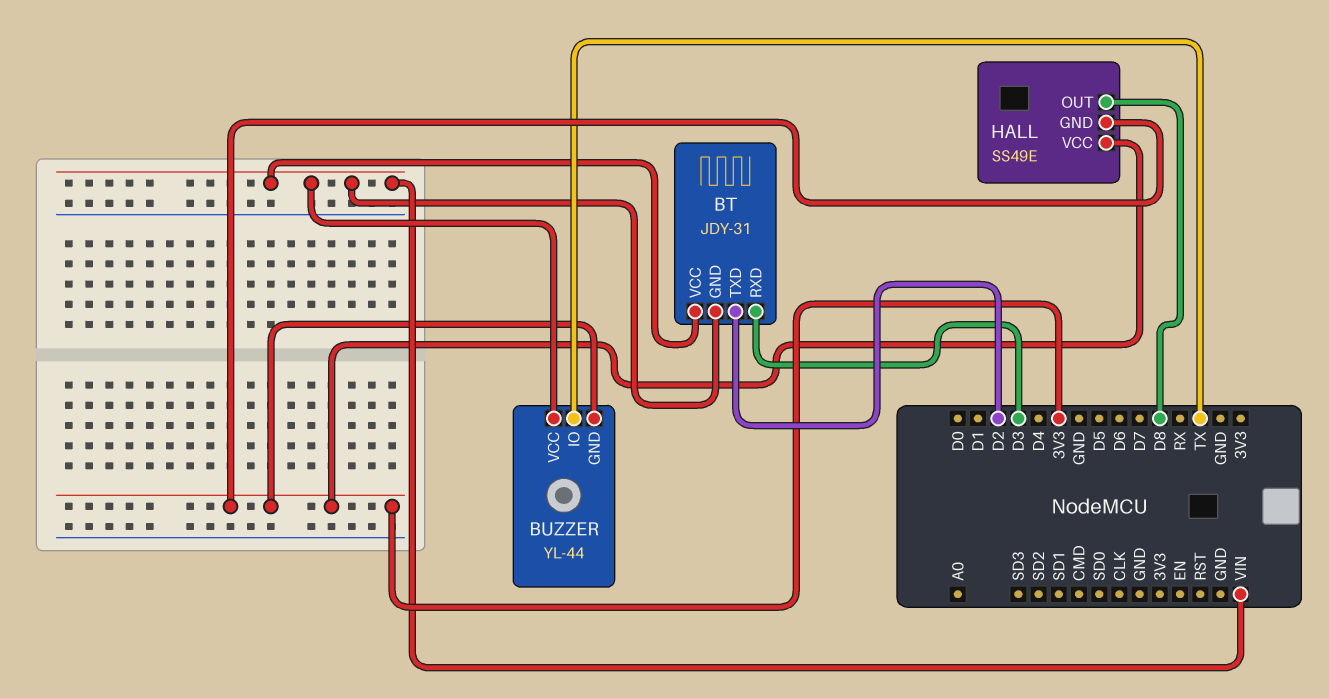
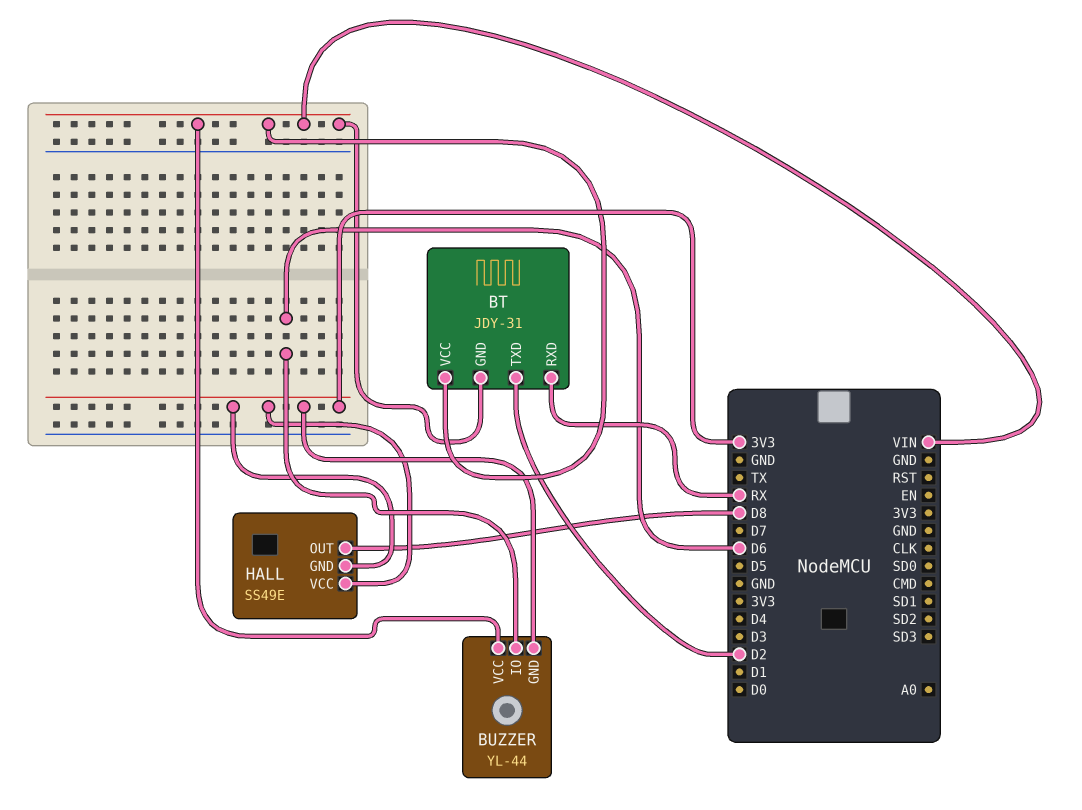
BT pin RXD: D3 -> RX
BUZZER pin IO: TX -> D6

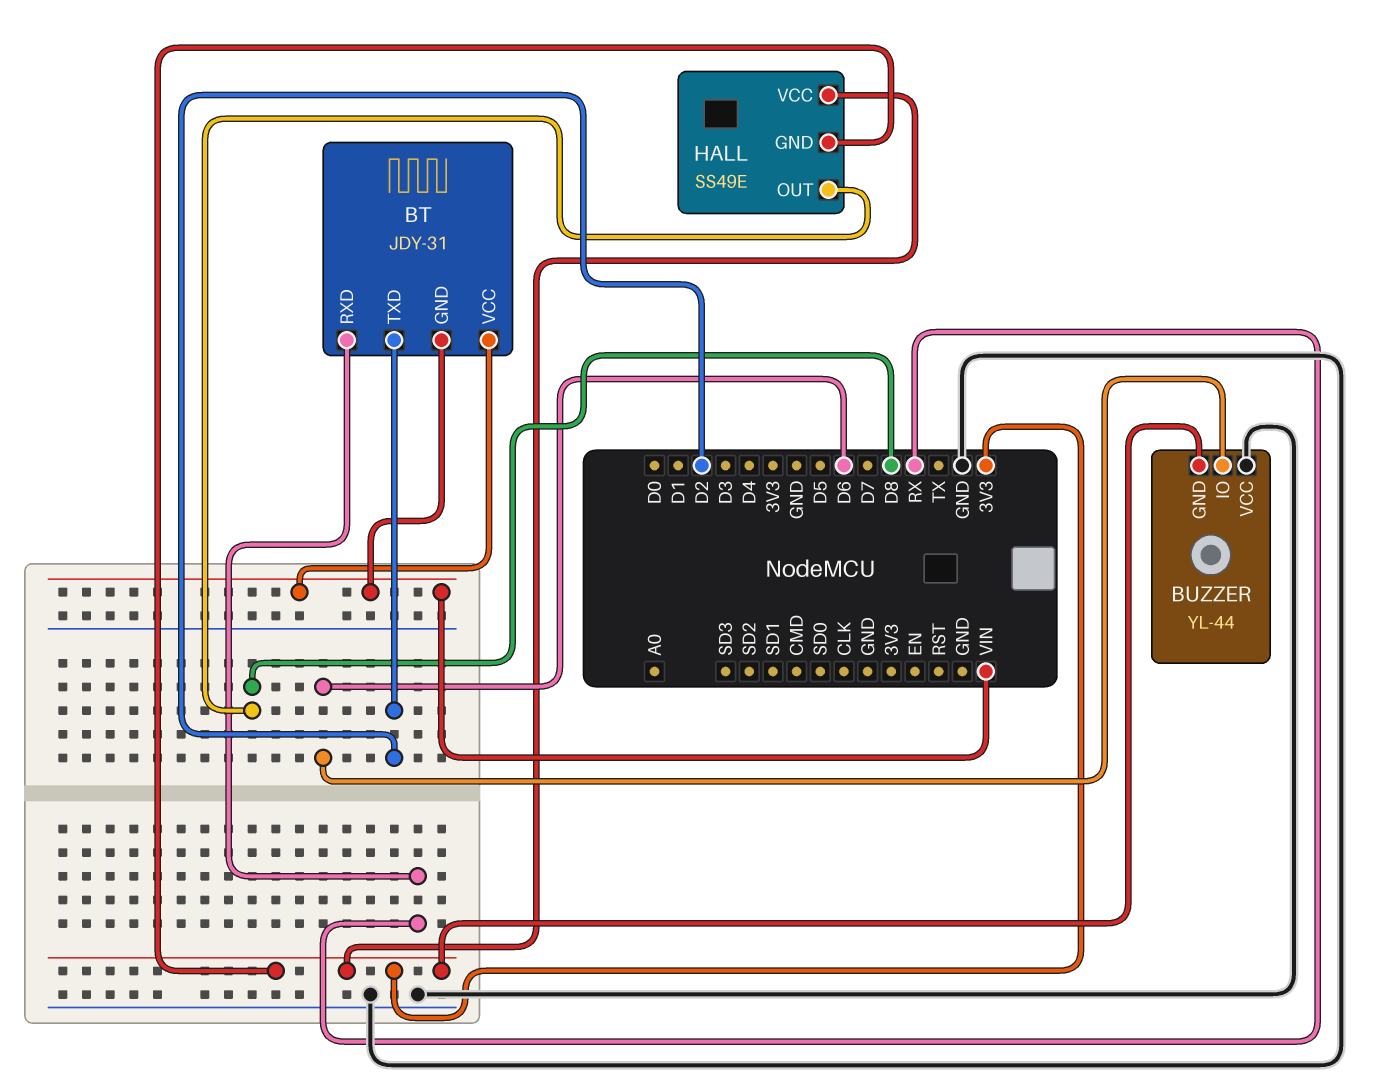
BUZZER pin VCC: VIN -> GND

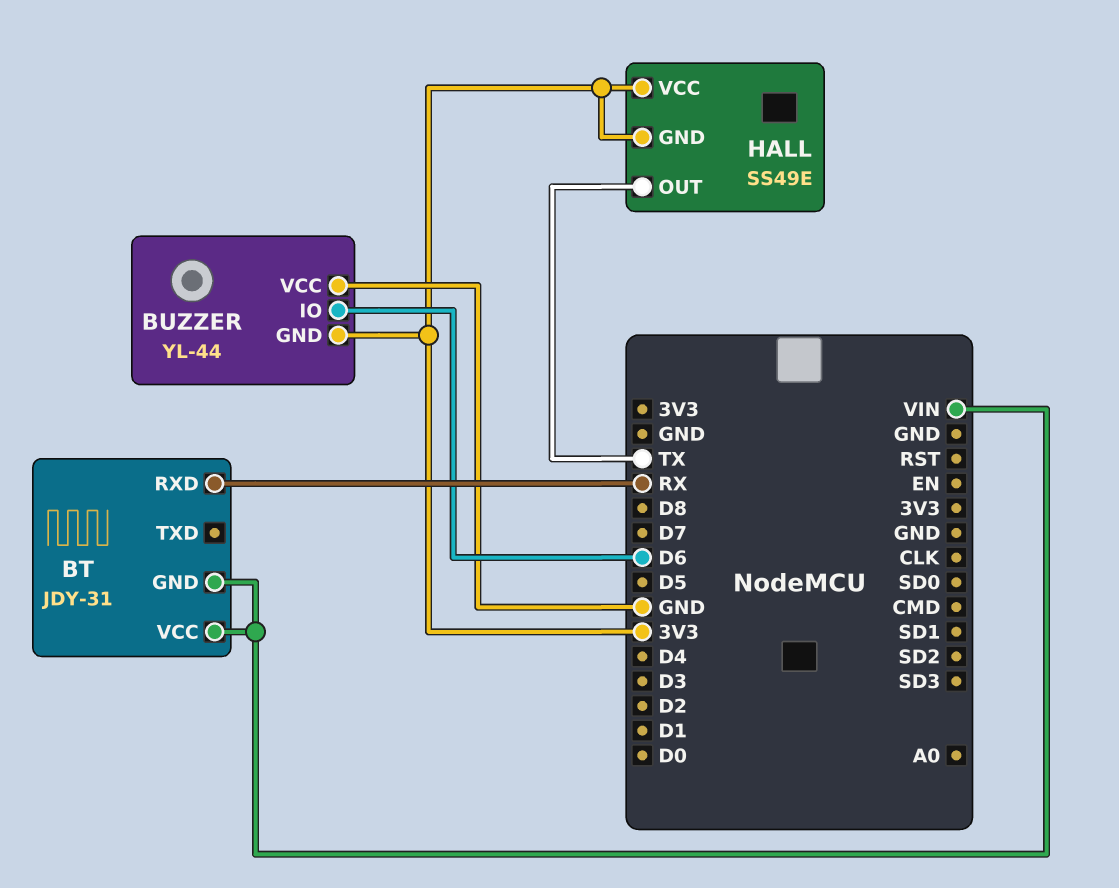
BT pin TXD: D2 -> none
HALL pin OUT: D8 -> TX

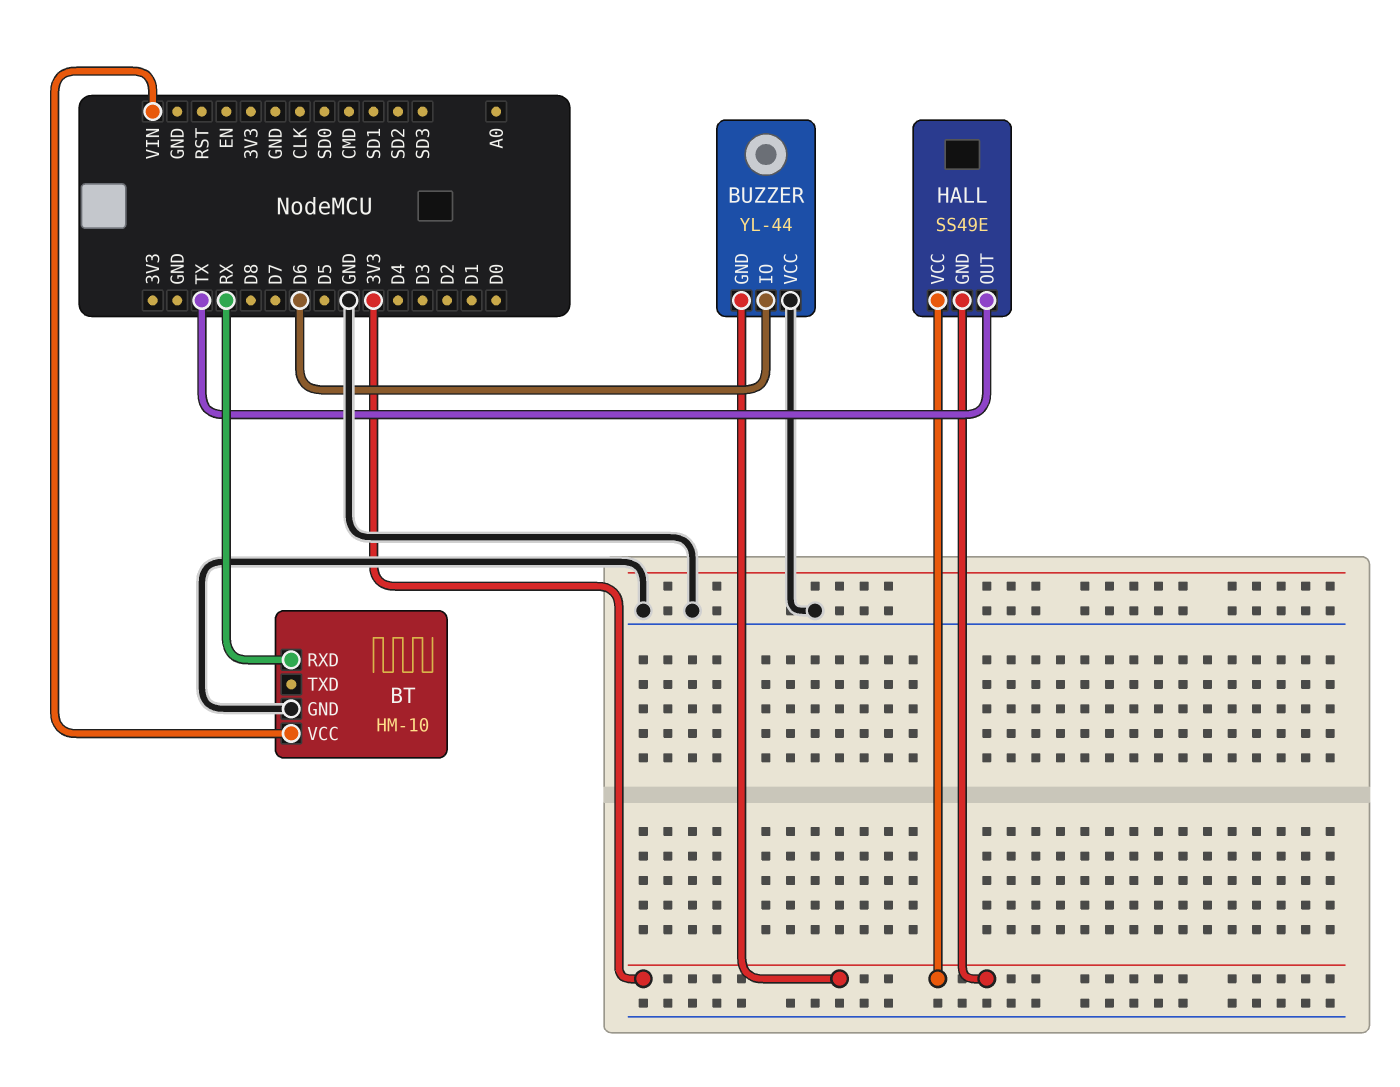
BT: JDY-31 -> HM-10
BT pin GND: VIN -> GND

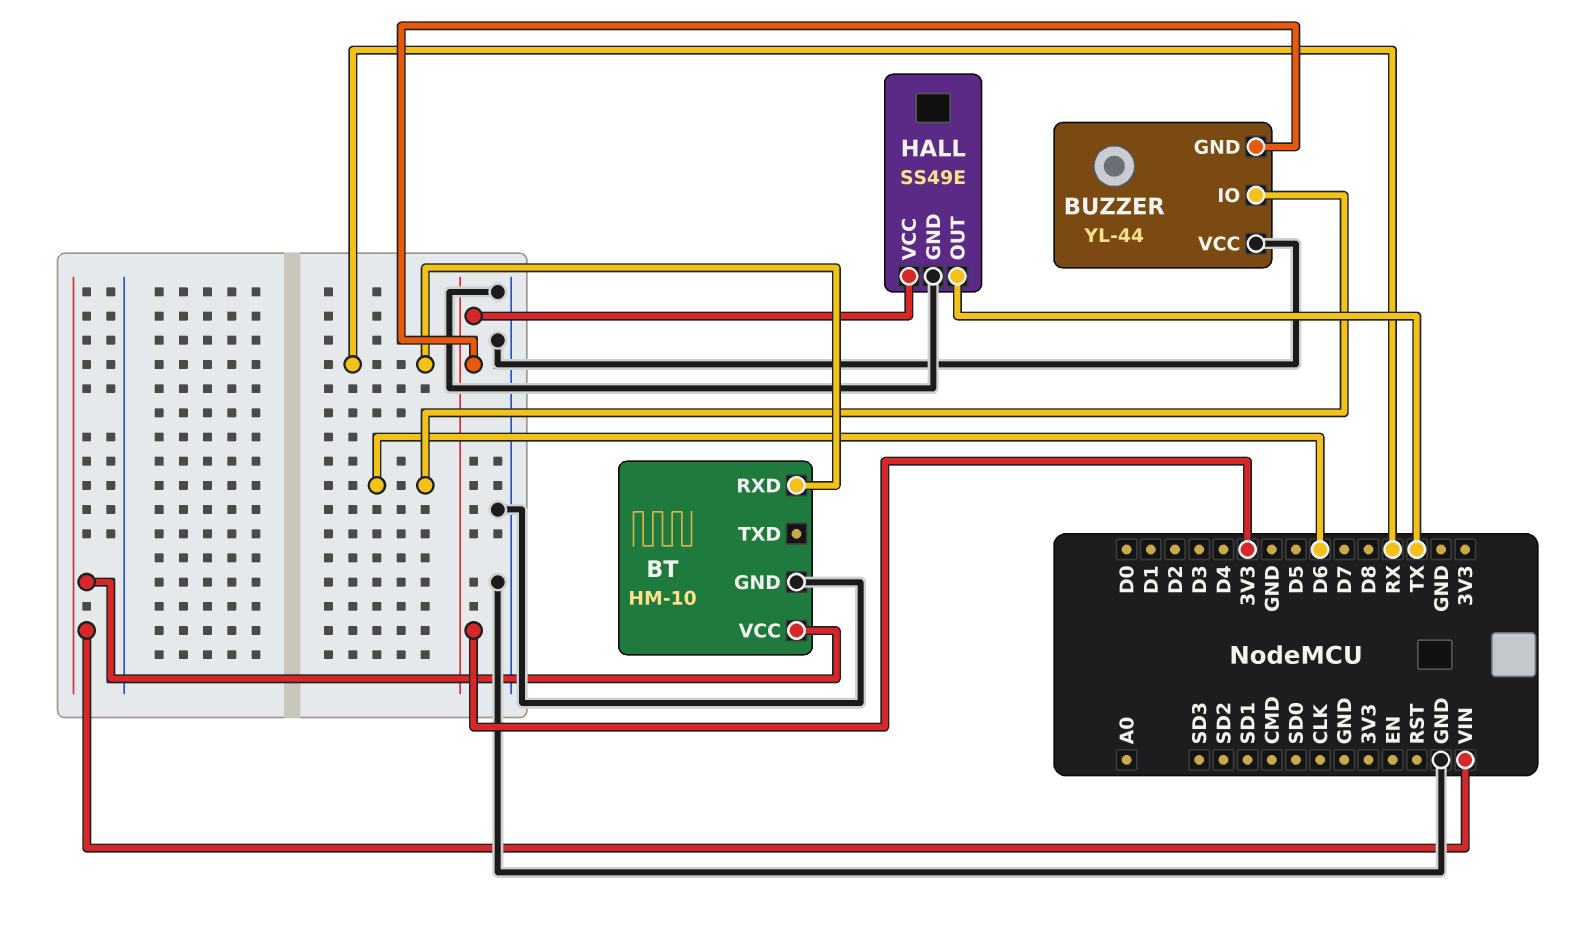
HALL pin GND: 3V3 -> GND

